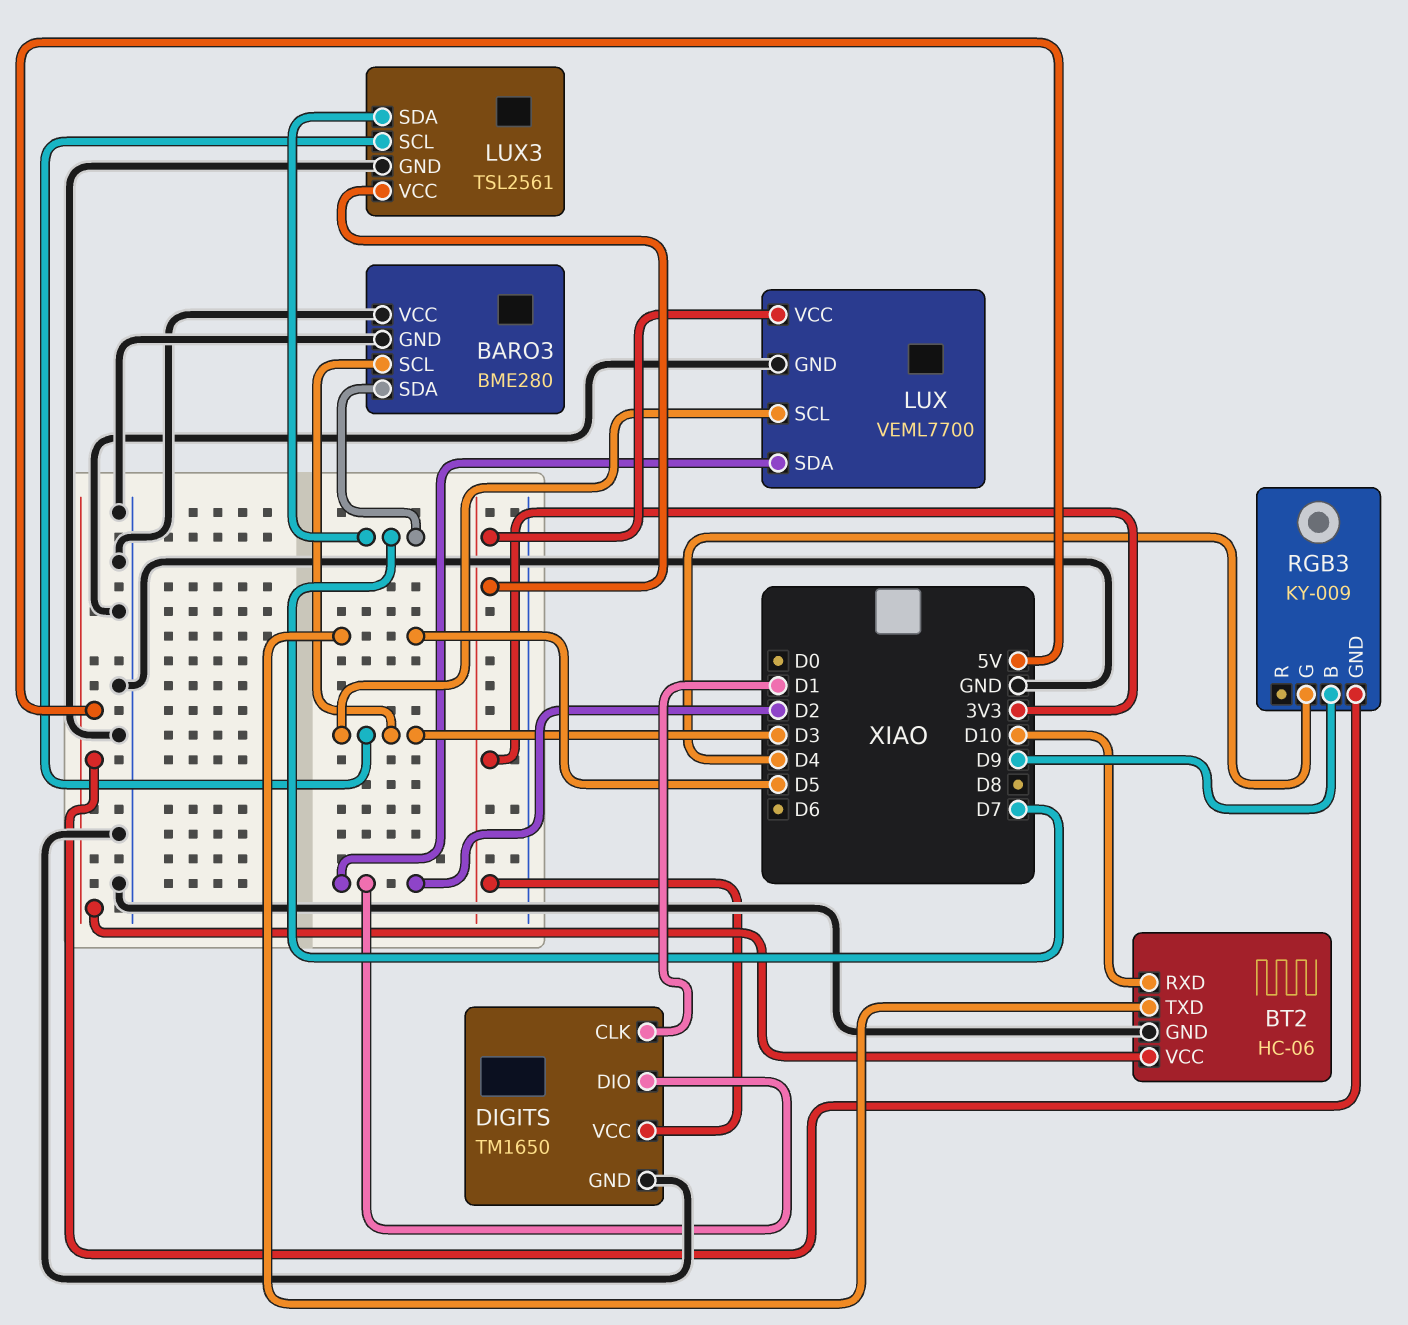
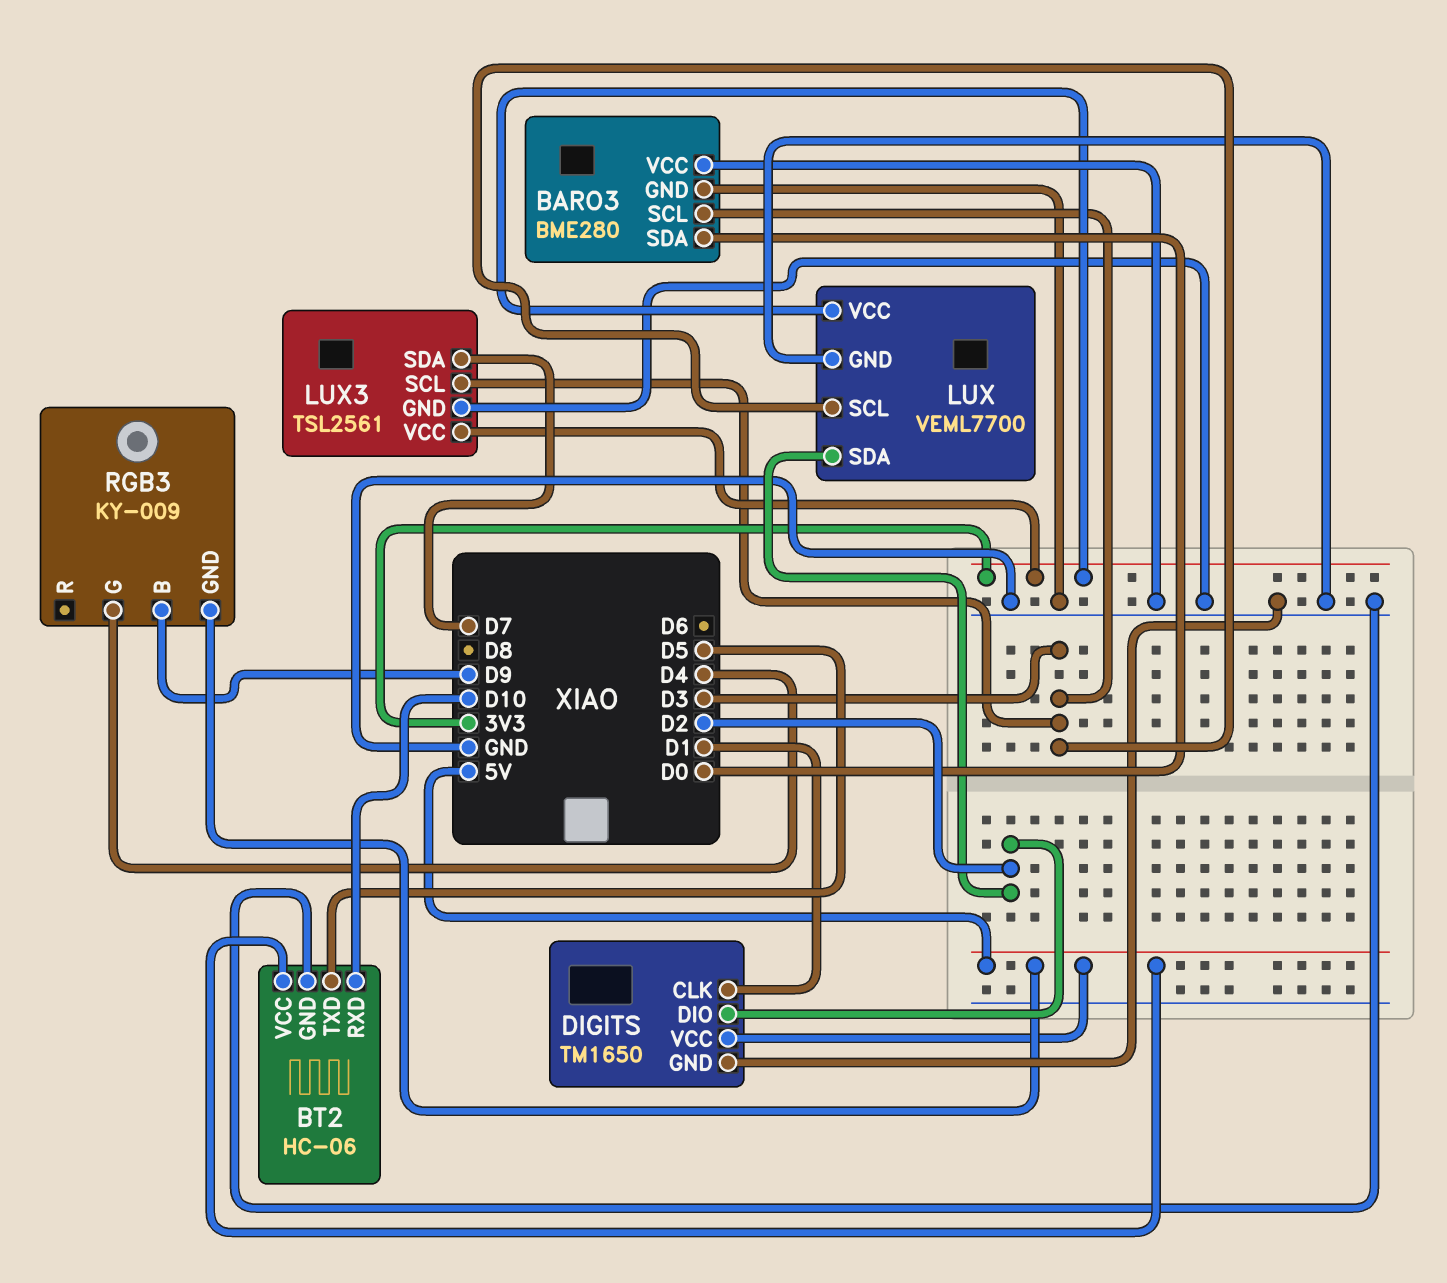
BARO3 pin SDA: D7 -> D0
DIGITS pin VCC: 3V3 -> 5V

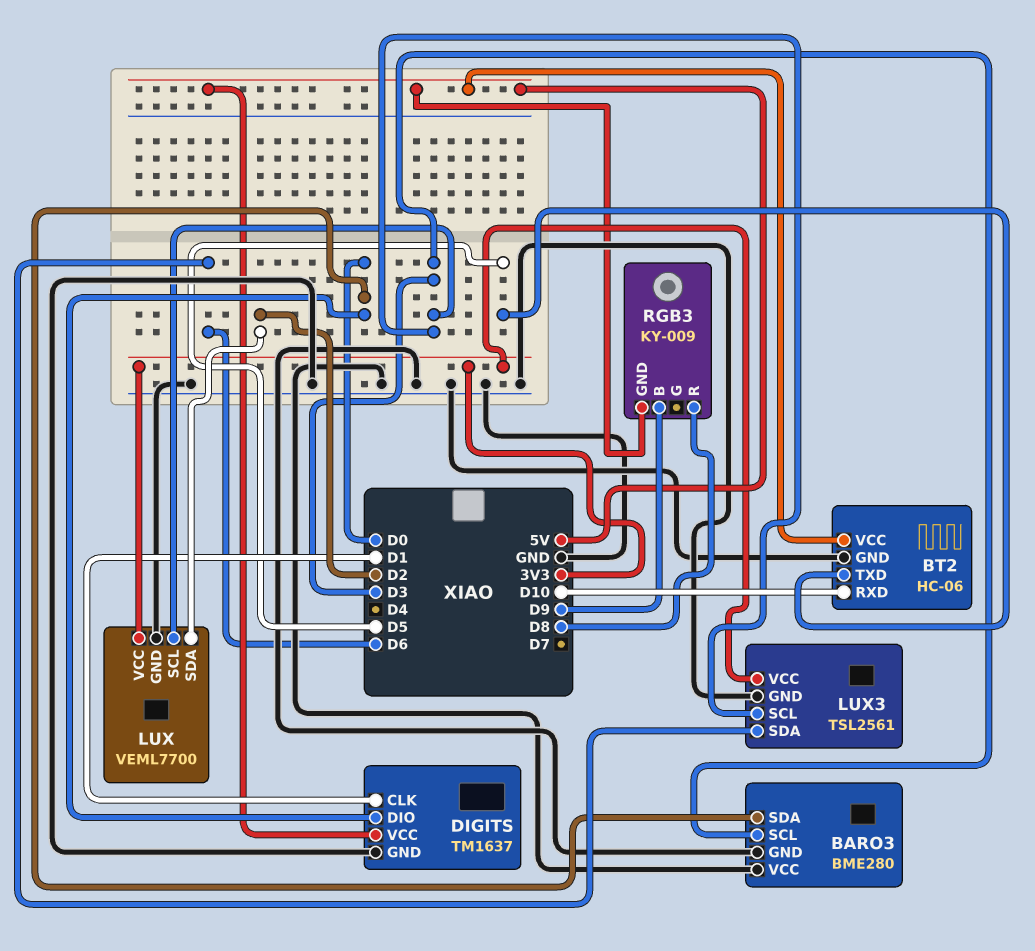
DIGITS: TM1650 -> TM1637
DIGITS pin DIO: D2 -> D0
LUX3 pin SDA: D7 -> D6
RGB3 pin G: D4 -> none
RGB3 pin R: none -> D8

